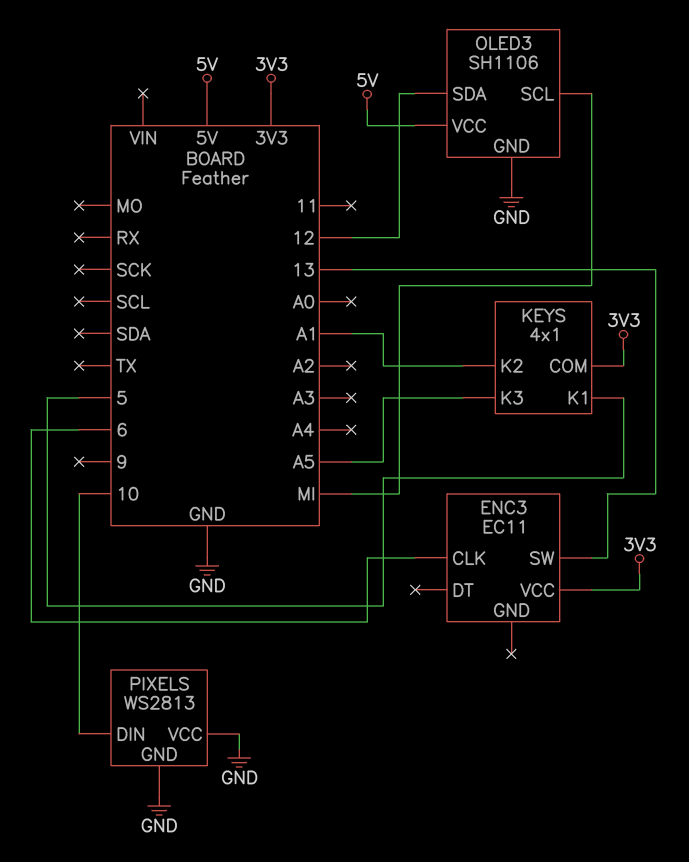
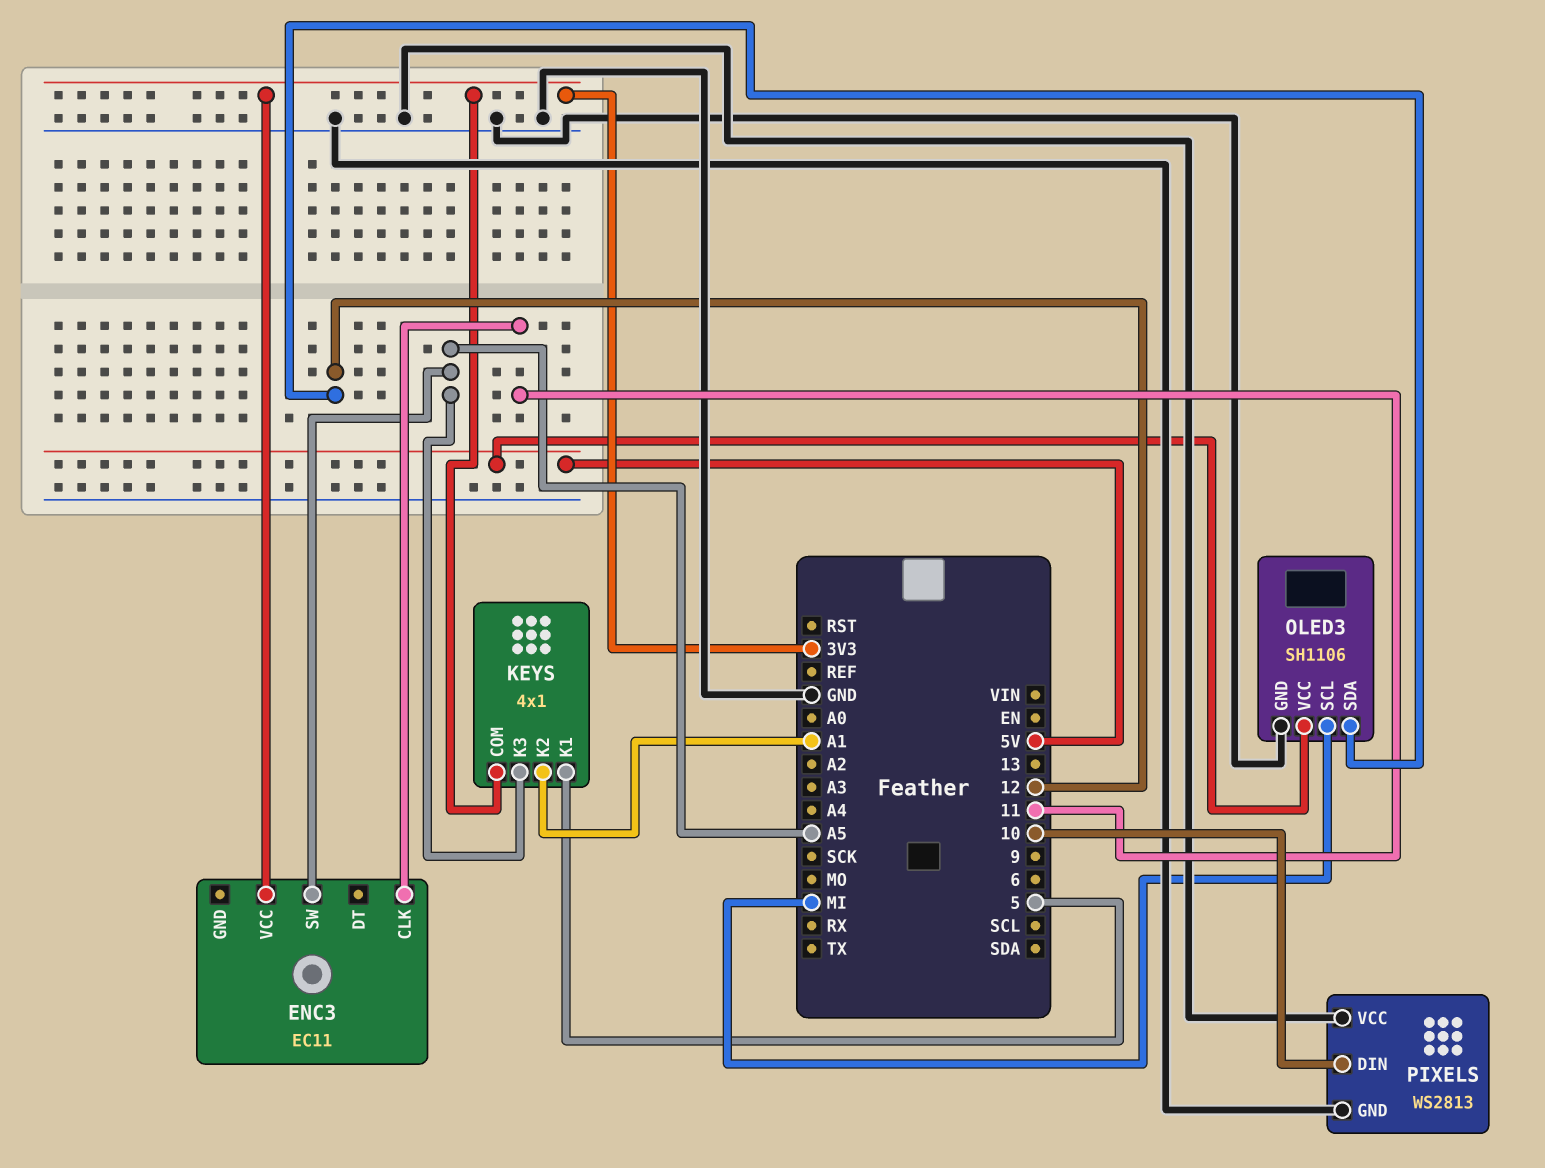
ENC3 pin CLK: 6 -> 11
ENC3 pin SW: 13 -> A5

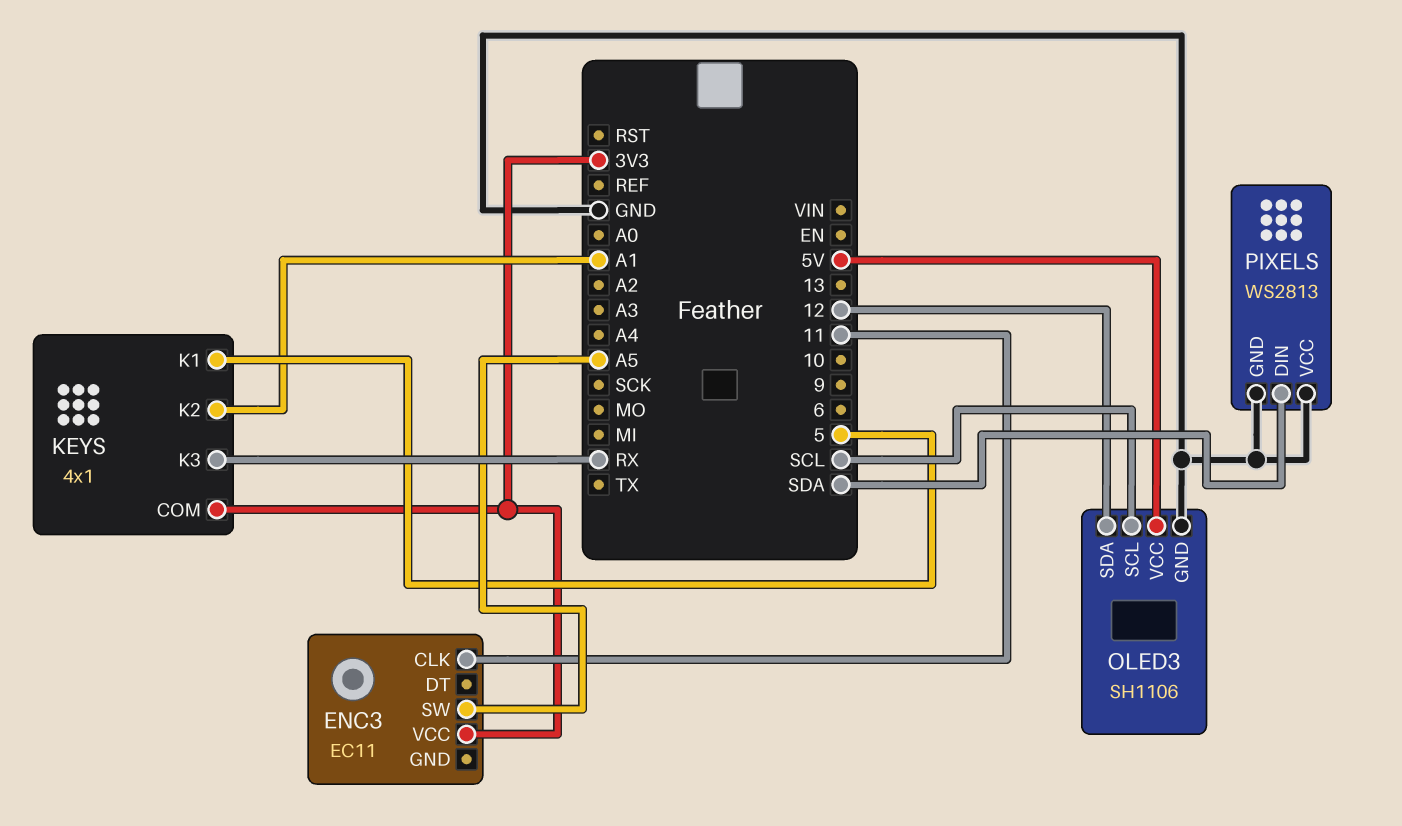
KEYS pin K3: A5 -> RX
OLED3 pin SCL: MI -> SCL
PIXELS pin DIN: 10 -> SDA

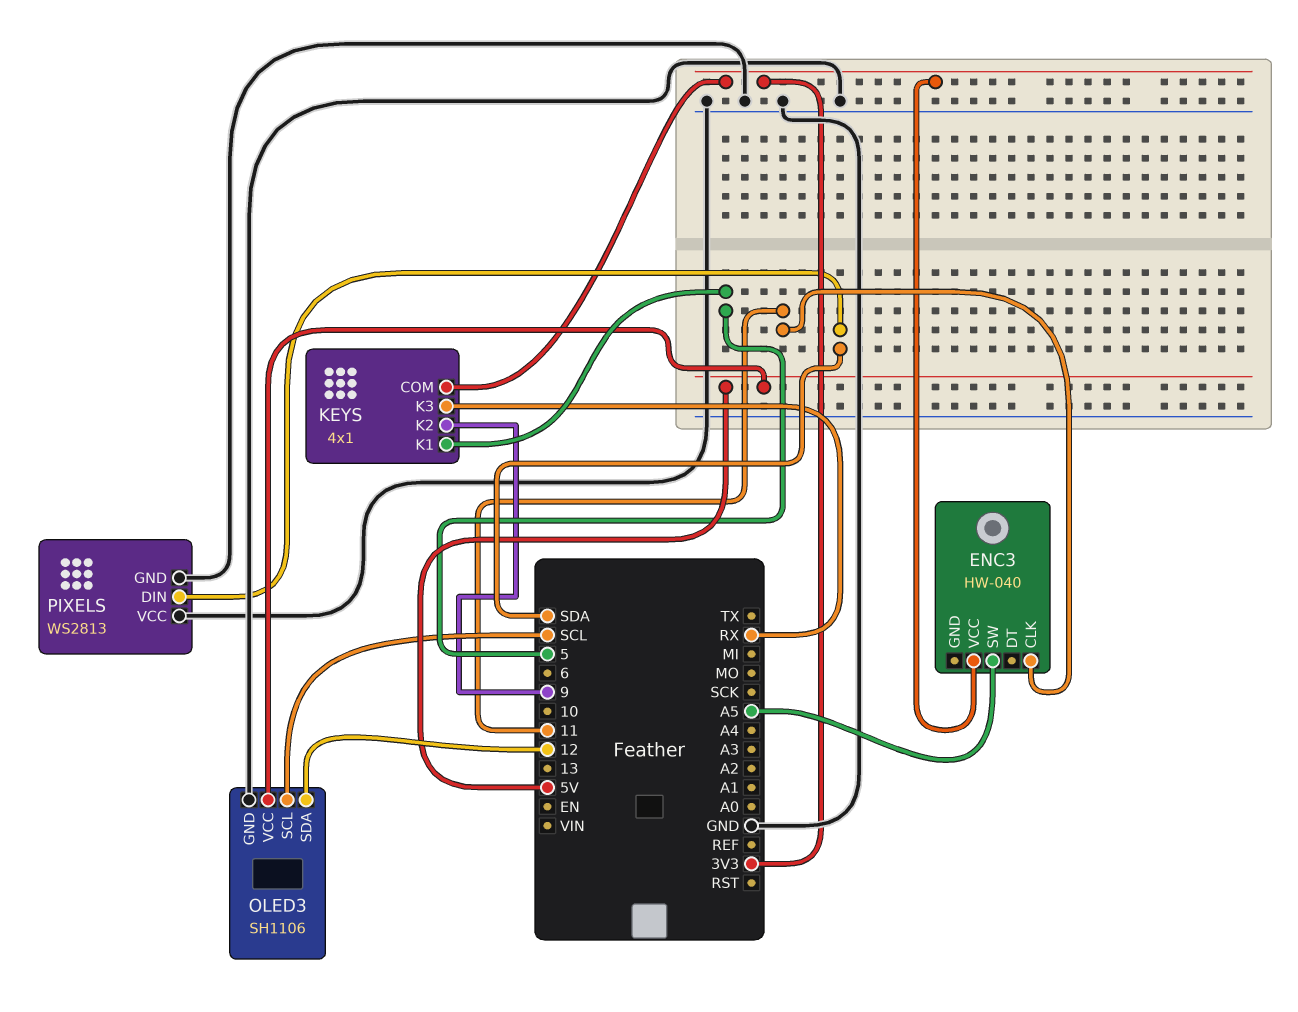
ENC3: EC11 -> HW-040
KEYS pin K2: A1 -> 9

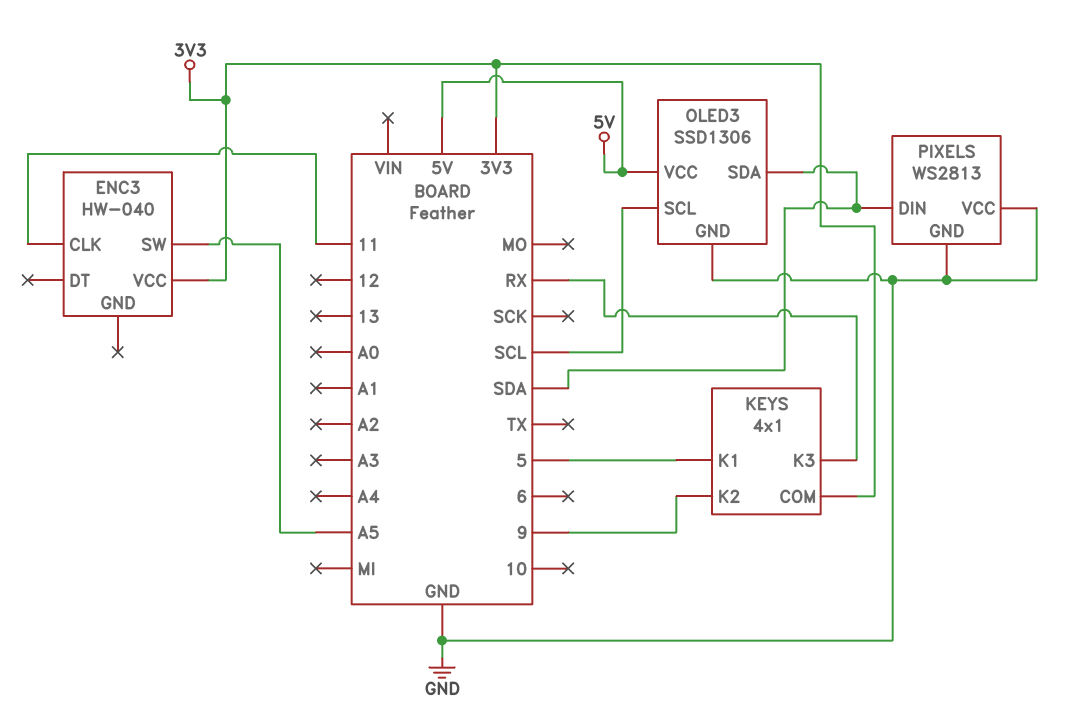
OLED3: SH1106 -> SSD1306
OLED3 pin SDA: 12 -> SDA

